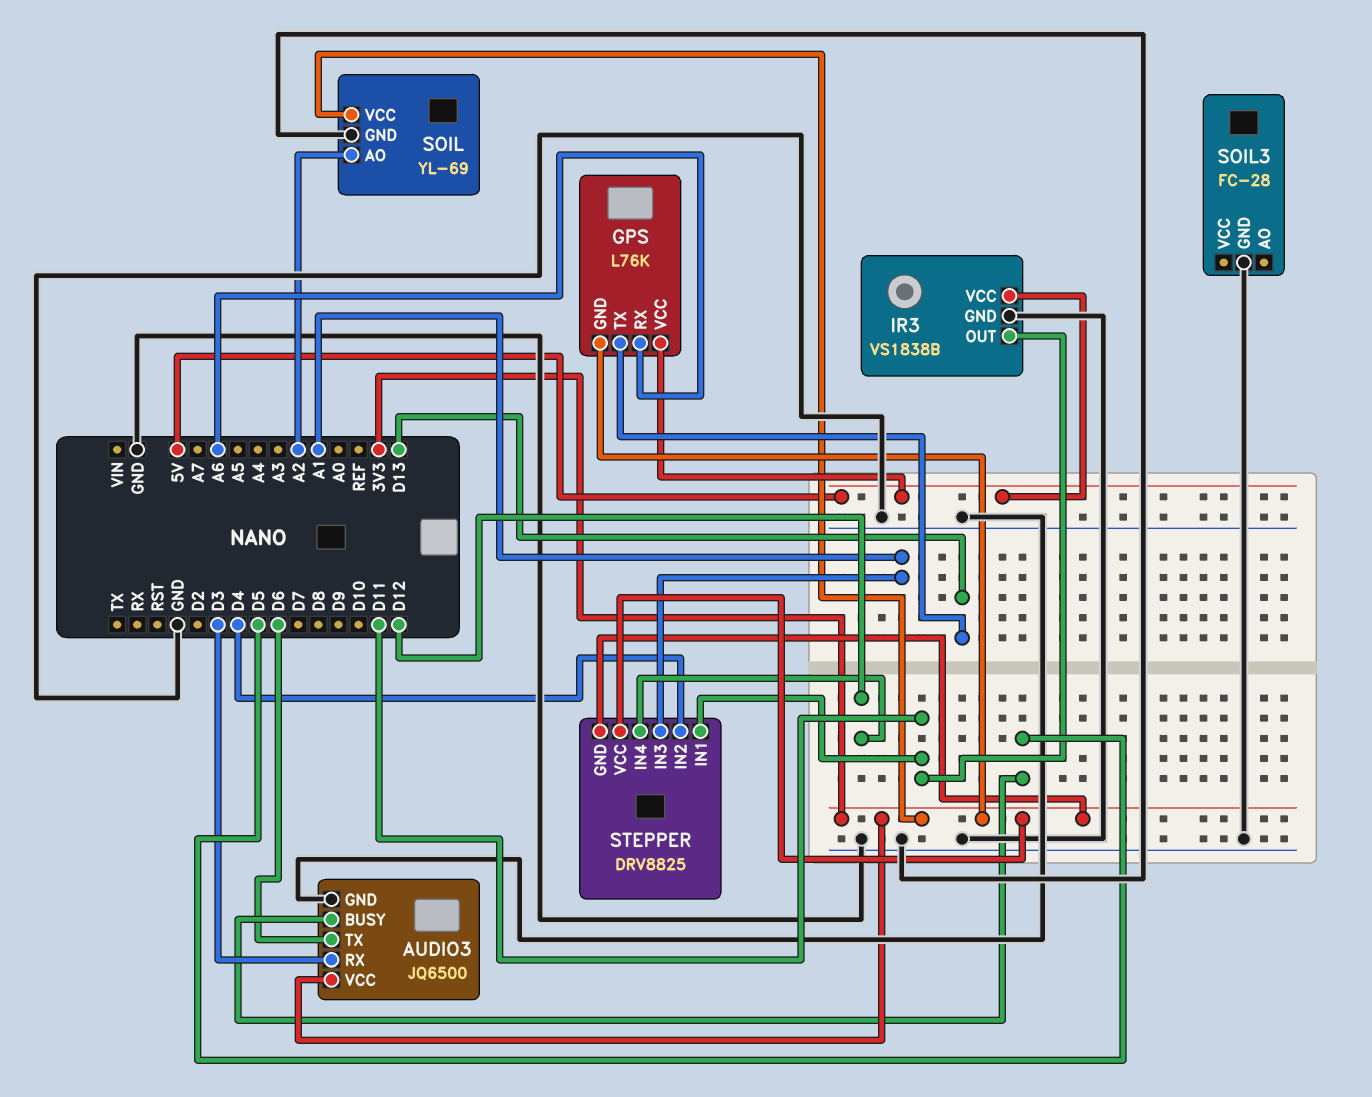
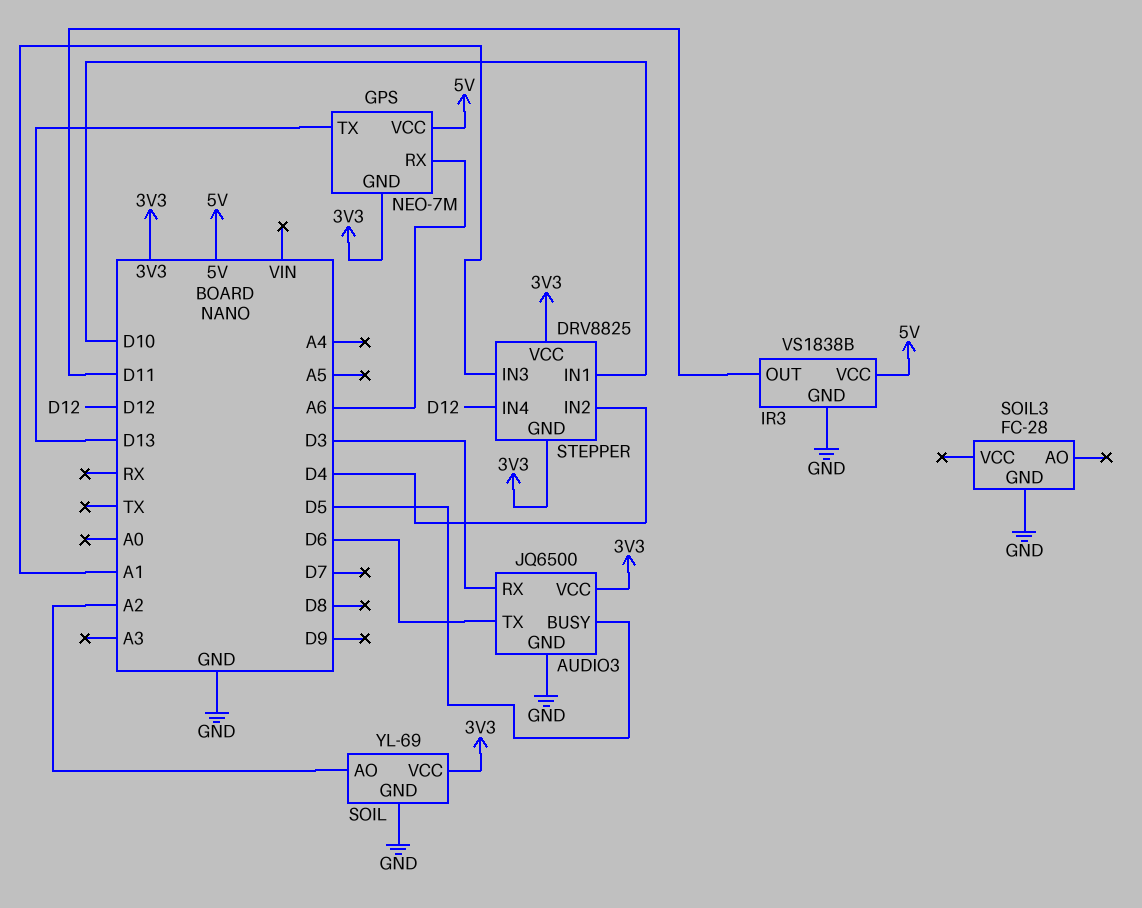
GPS: L76K -> NEO-7M
STEPPER pin IN1: D11 -> D10

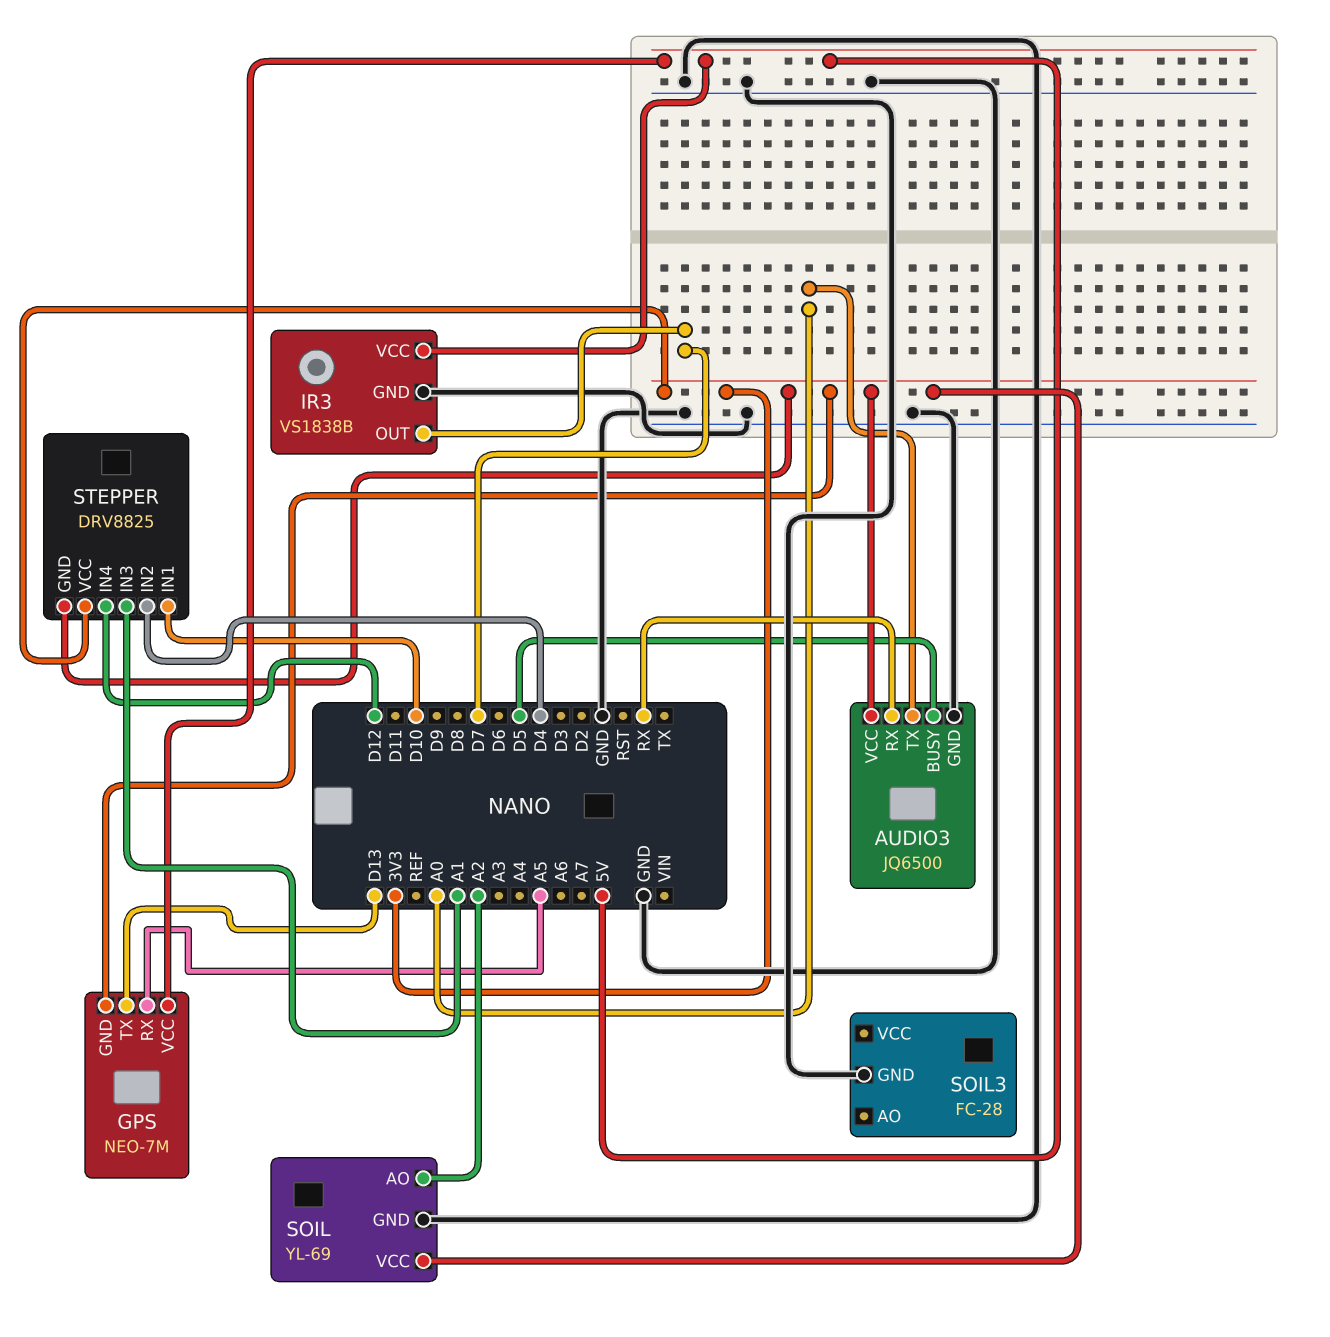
AUDIO3 pin RX: D3 -> RX
AUDIO3 pin TX: D6 -> A0
GPS pin RX: A6 -> A5
IR3 pin OUT: D11 -> D7

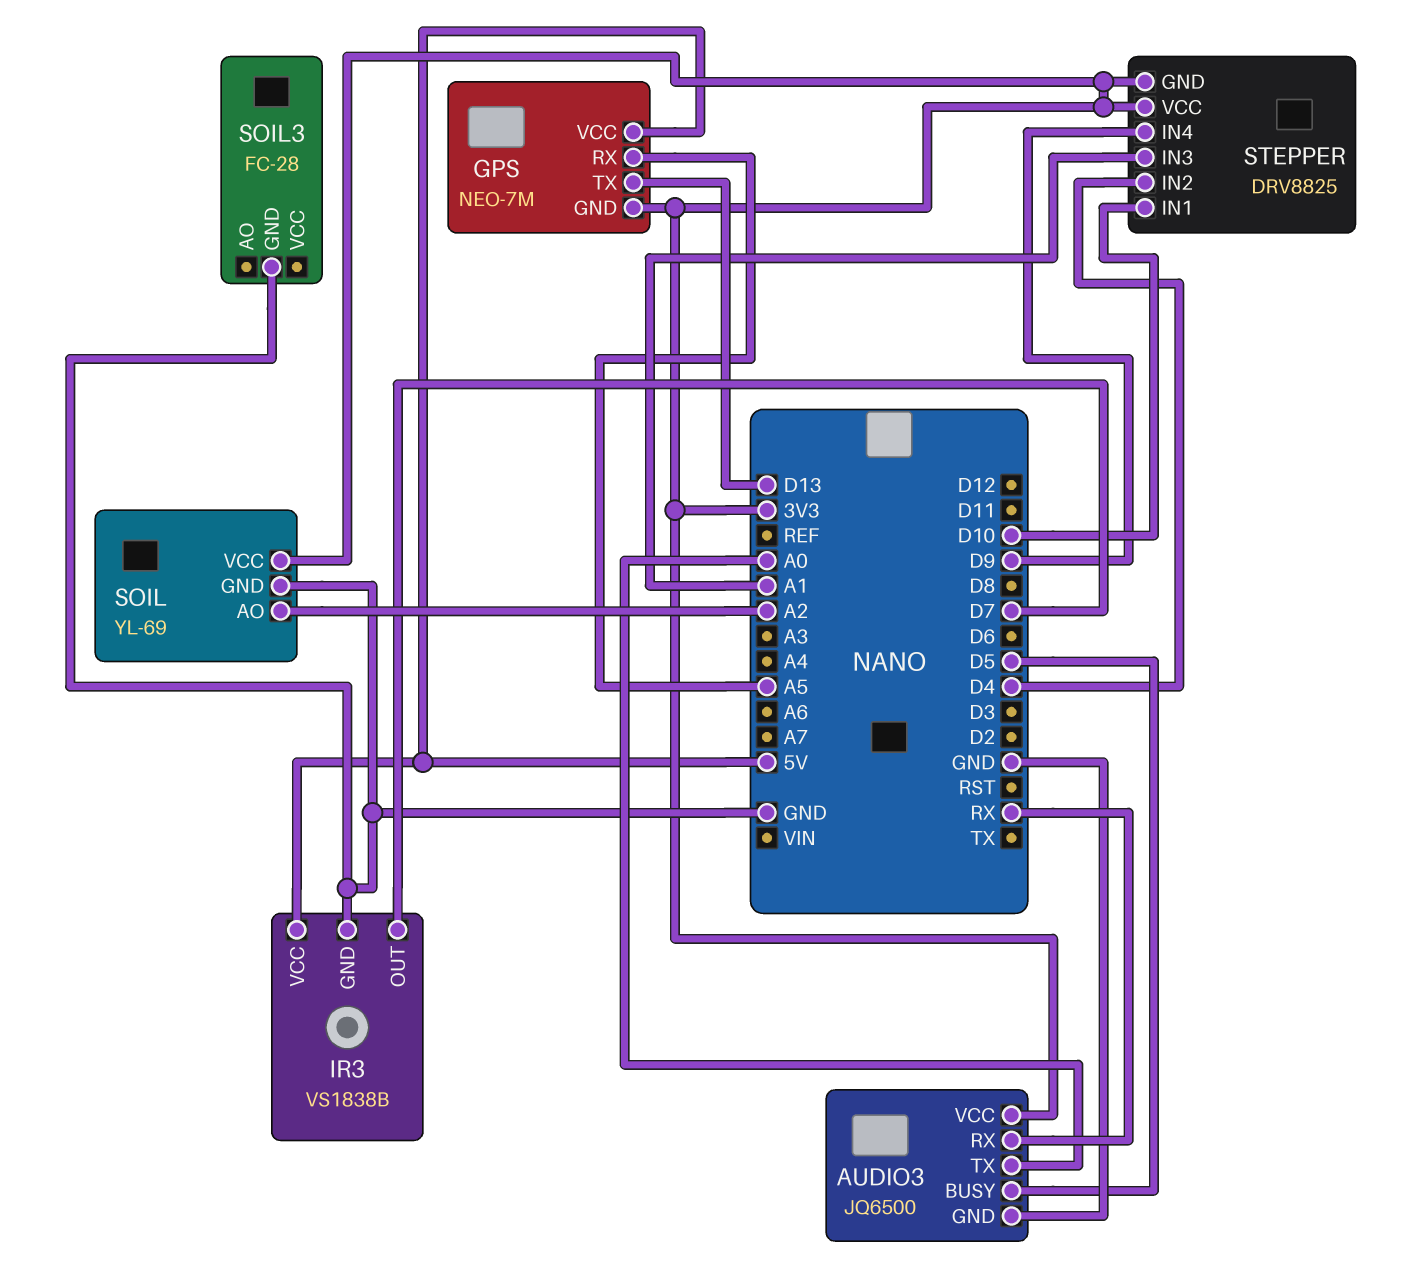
STEPPER pin IN4: D12 -> D9

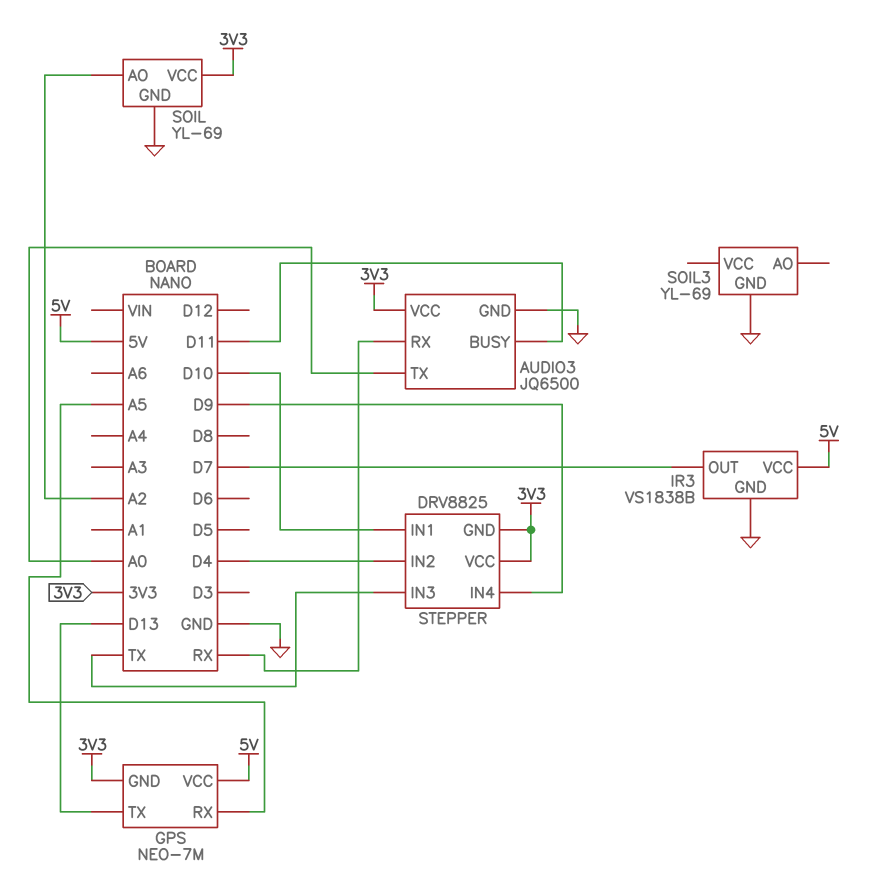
AUDIO3 pin BUSY: D5 -> D11
SOIL3: FC-28 -> YL-69
STEPPER pin IN3: A1 -> TX

